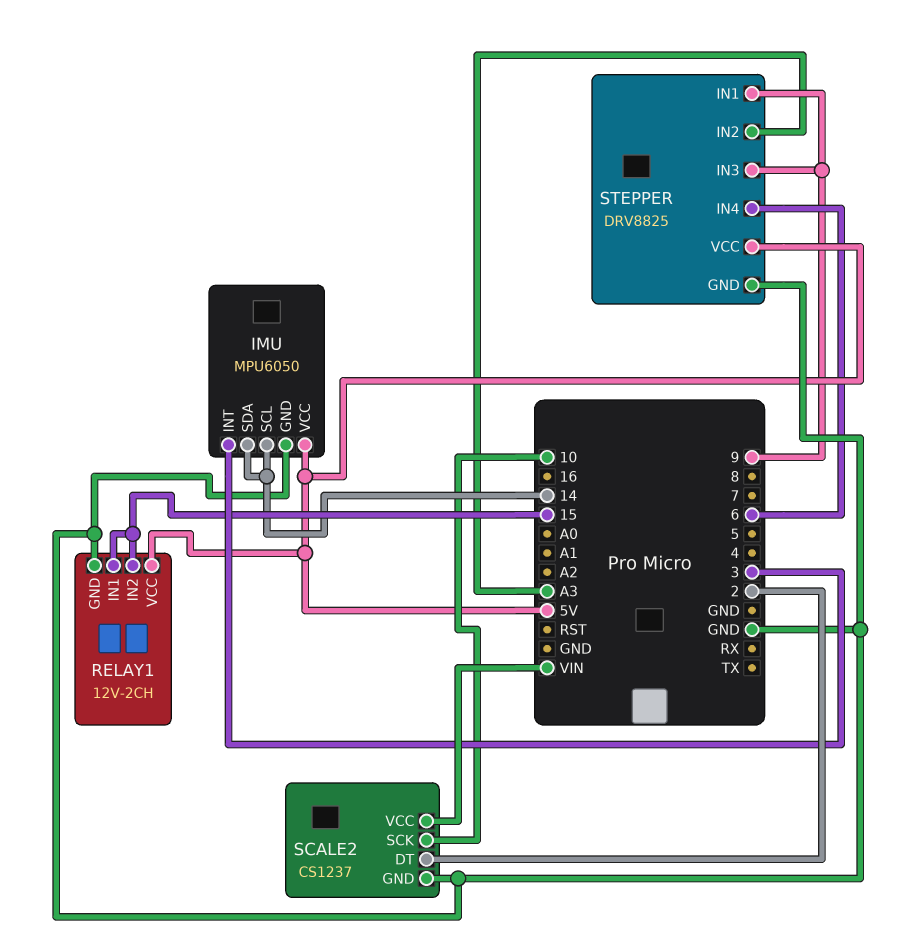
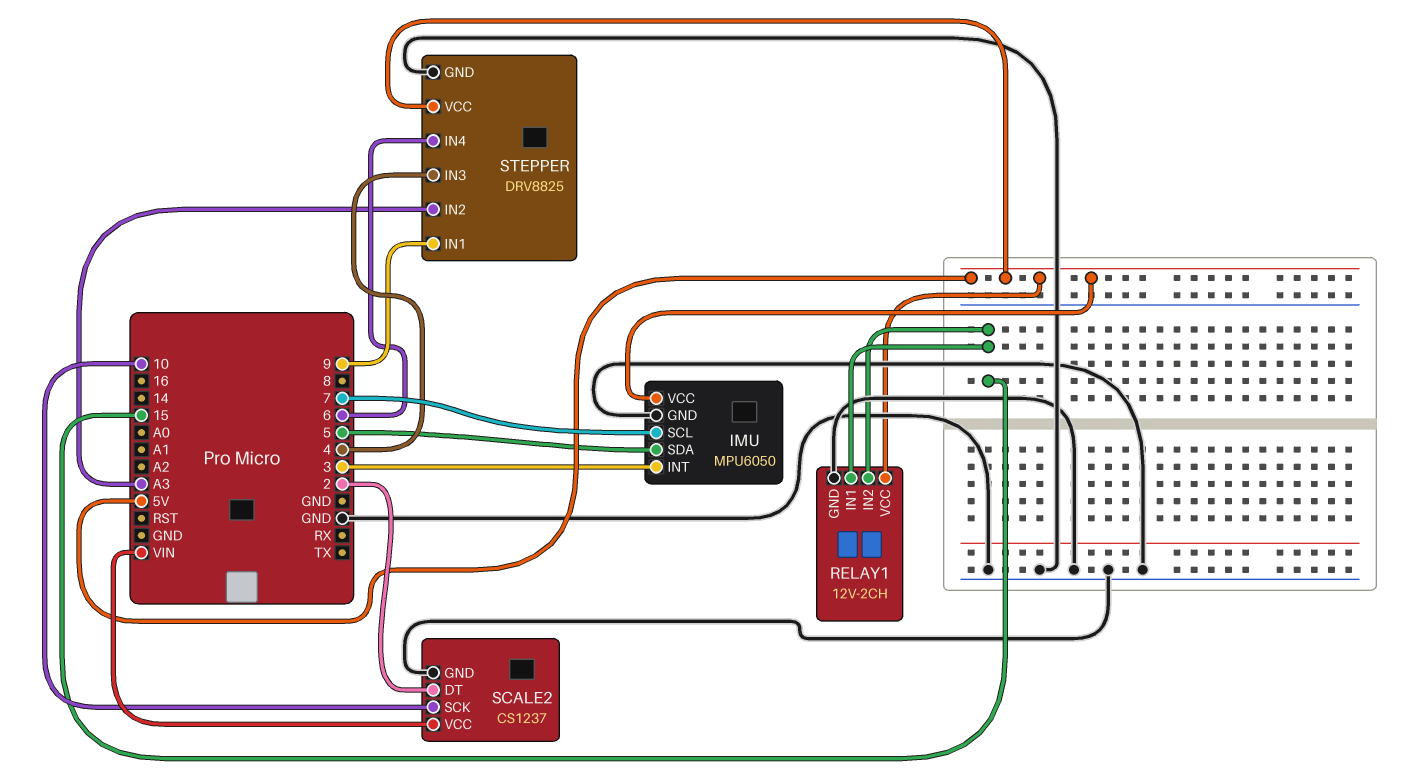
IMU pin SCL: 14 -> 7
IMU pin SDA: 14 -> 5
STEPPER pin IN3: 9 -> 4

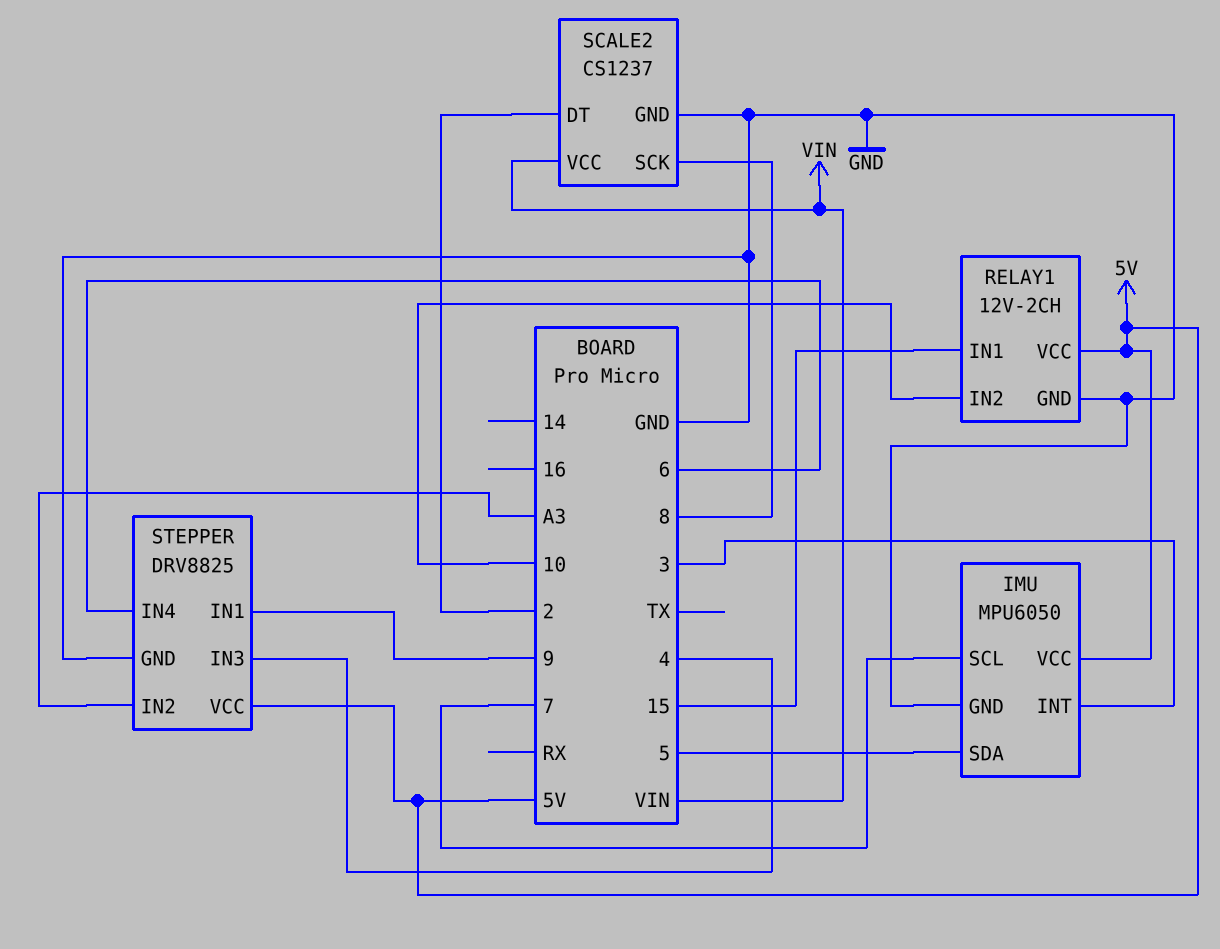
RELAY1 pin IN2: 15 -> 10
SCALE2 pin SCK: 10 -> 8

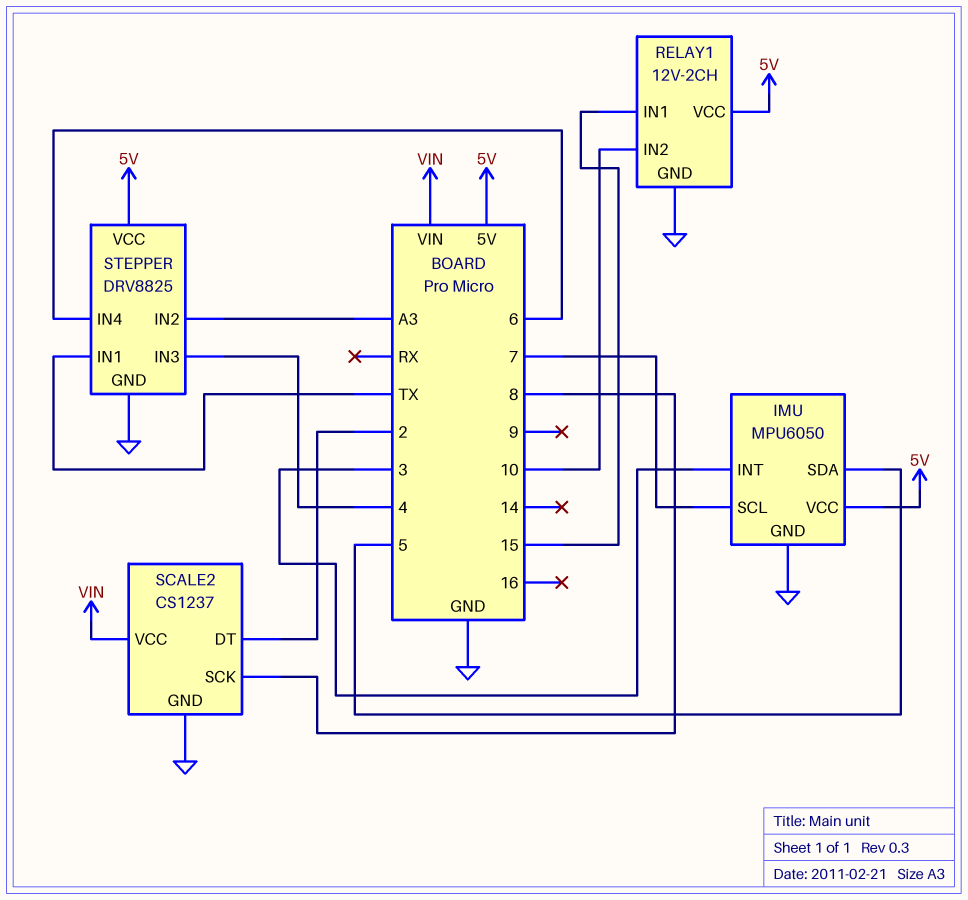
STEPPER pin IN1: 9 -> TX

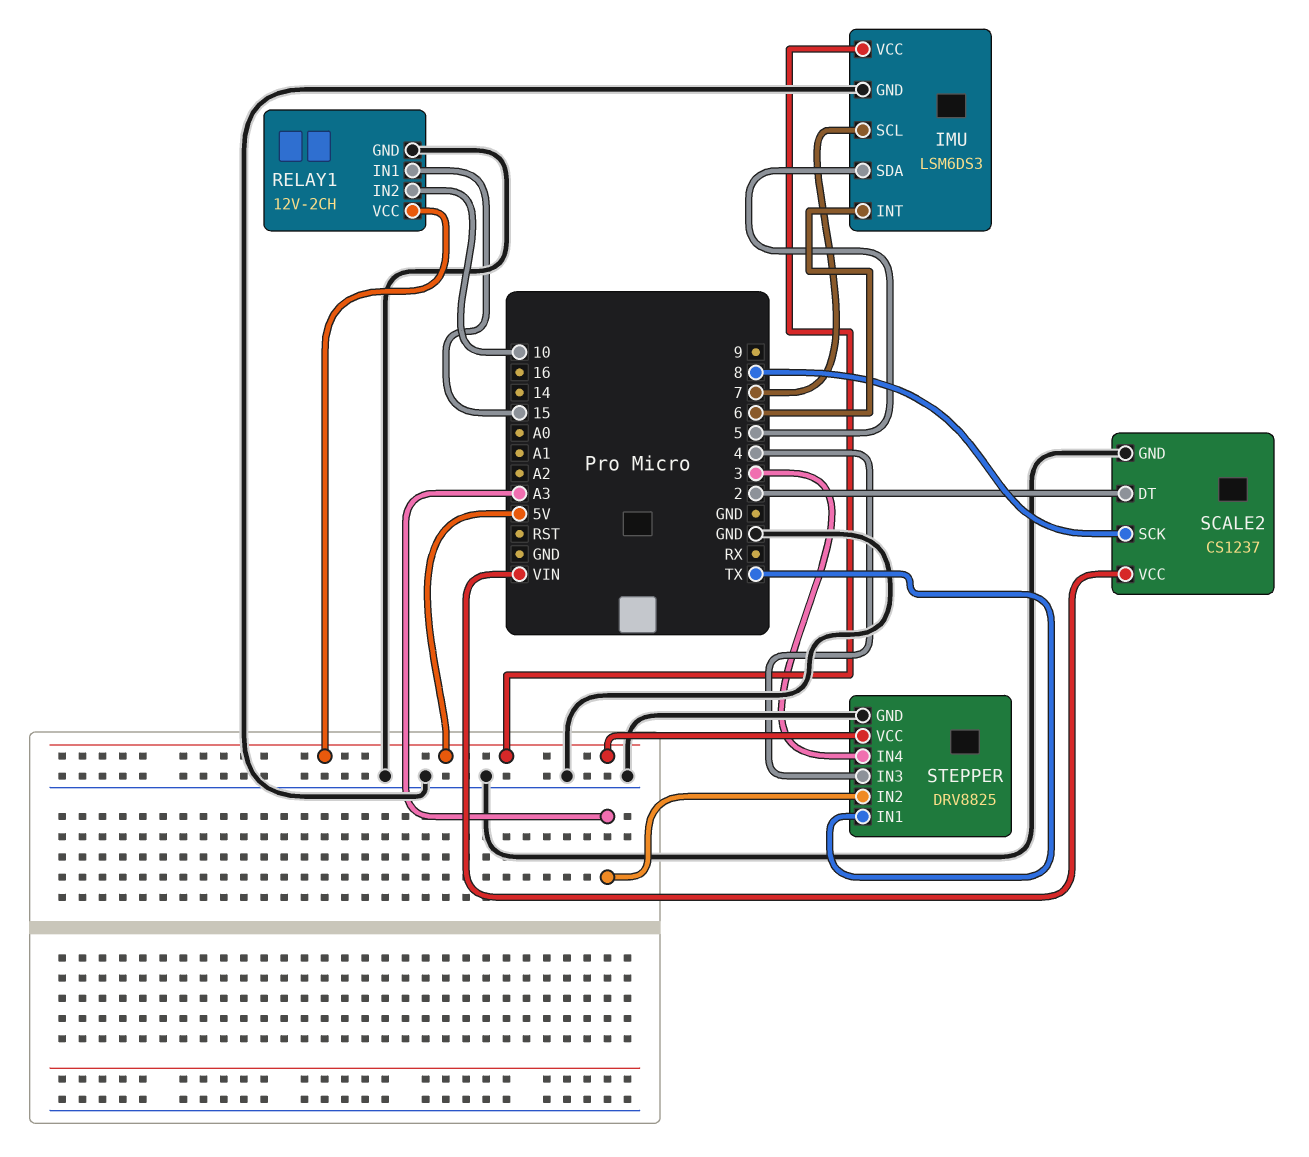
IMU: MPU6050 -> LSM6DS3
IMU pin INT: 3 -> 6
STEPPER pin IN4: 6 -> 3

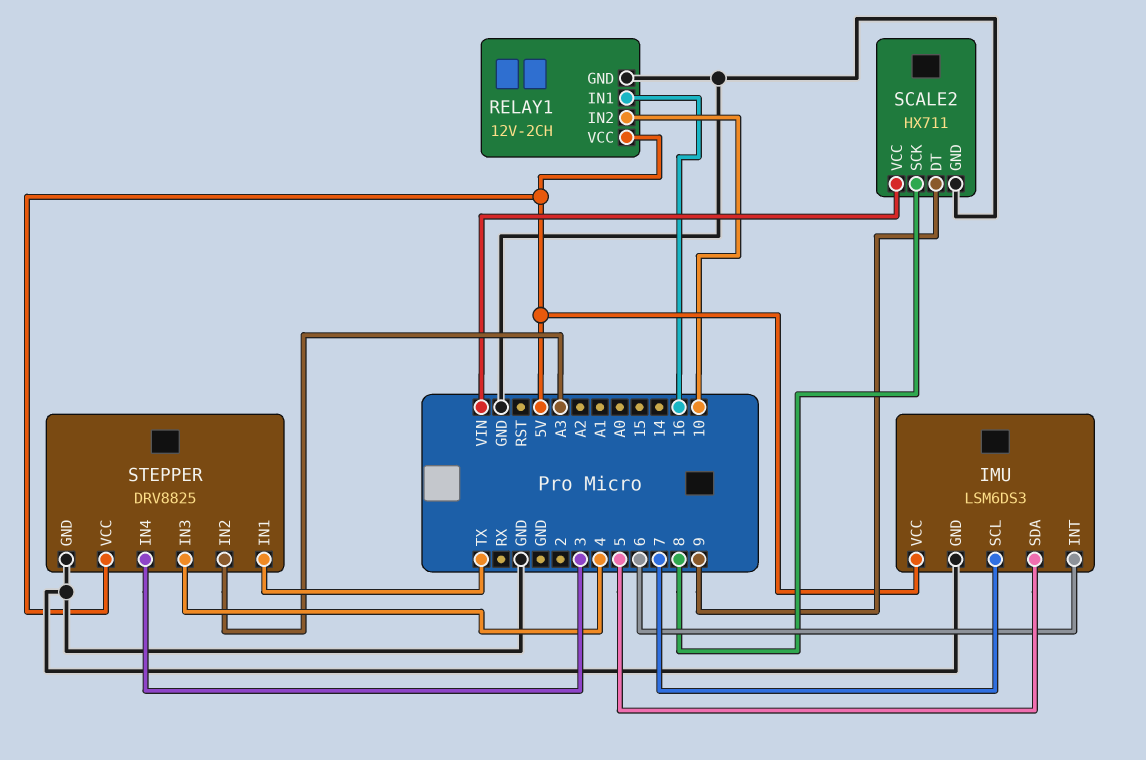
RELAY1 pin IN1: 15 -> 16
SCALE2: CS1237 -> HX711
SCALE2 pin DT: 2 -> 9

